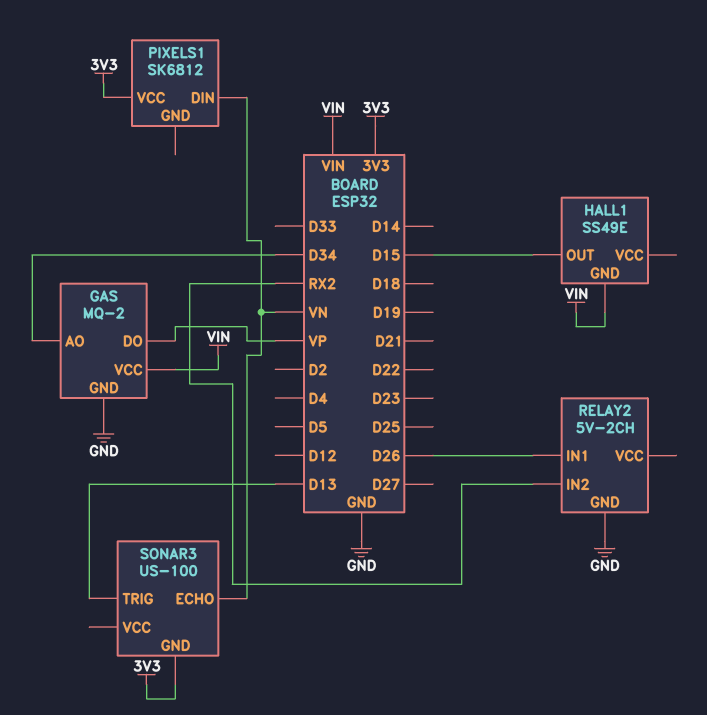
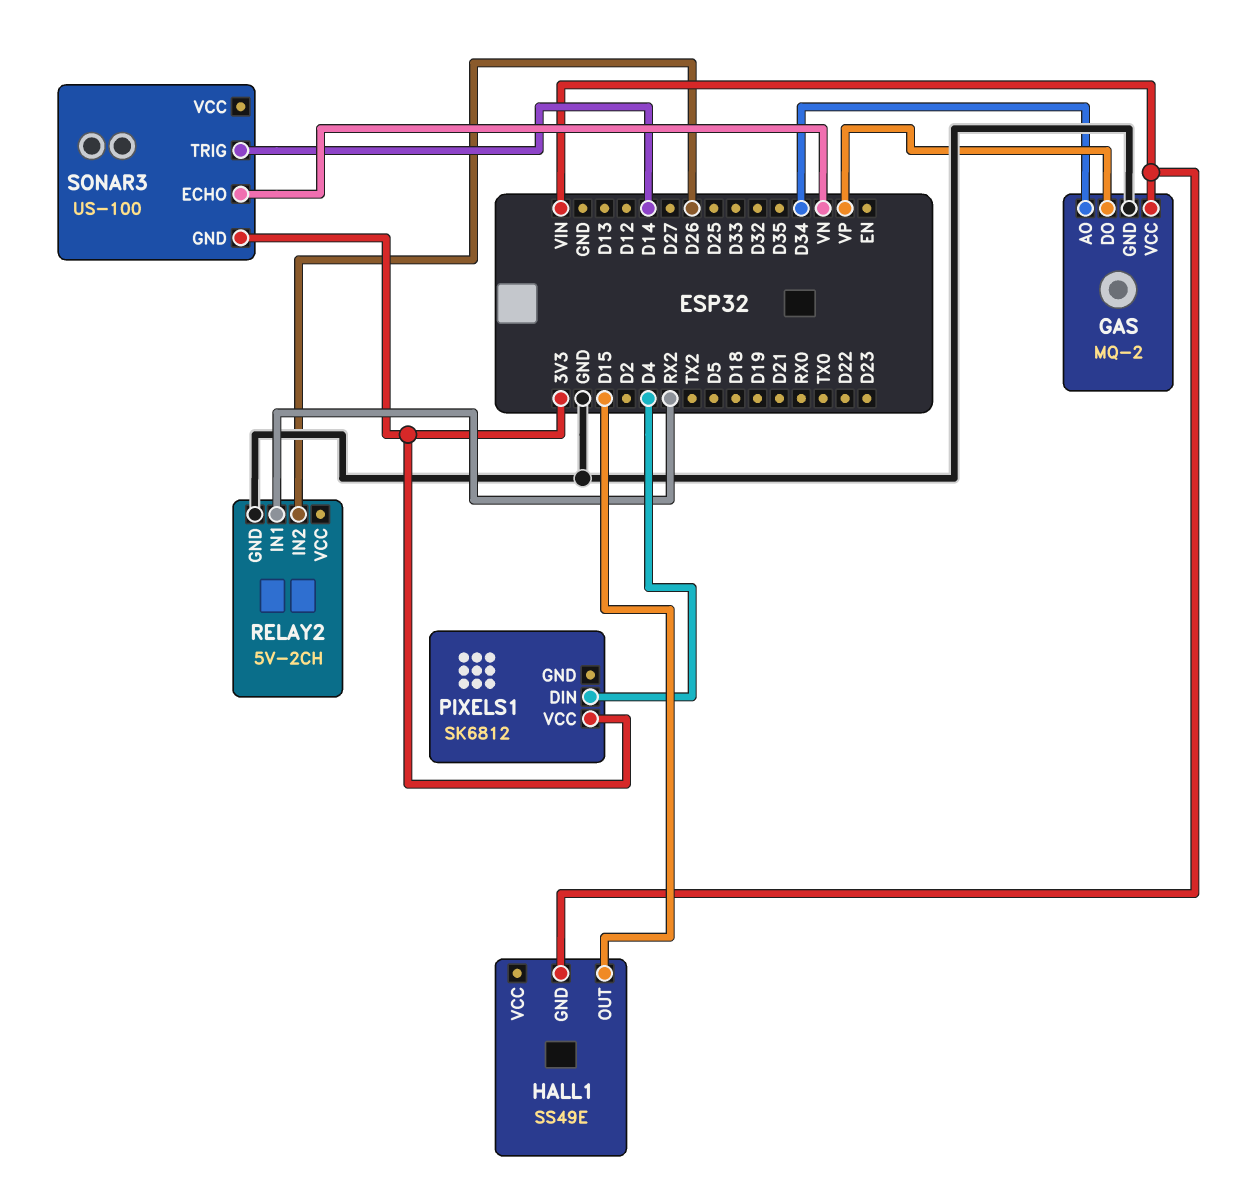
PIXELS1 pin DIN: VN -> D4
RELAY2 pin IN1: D26 -> RX2
RELAY2 pin IN2: RX2 -> D26
SONAR3 pin TRIG: D13 -> D14

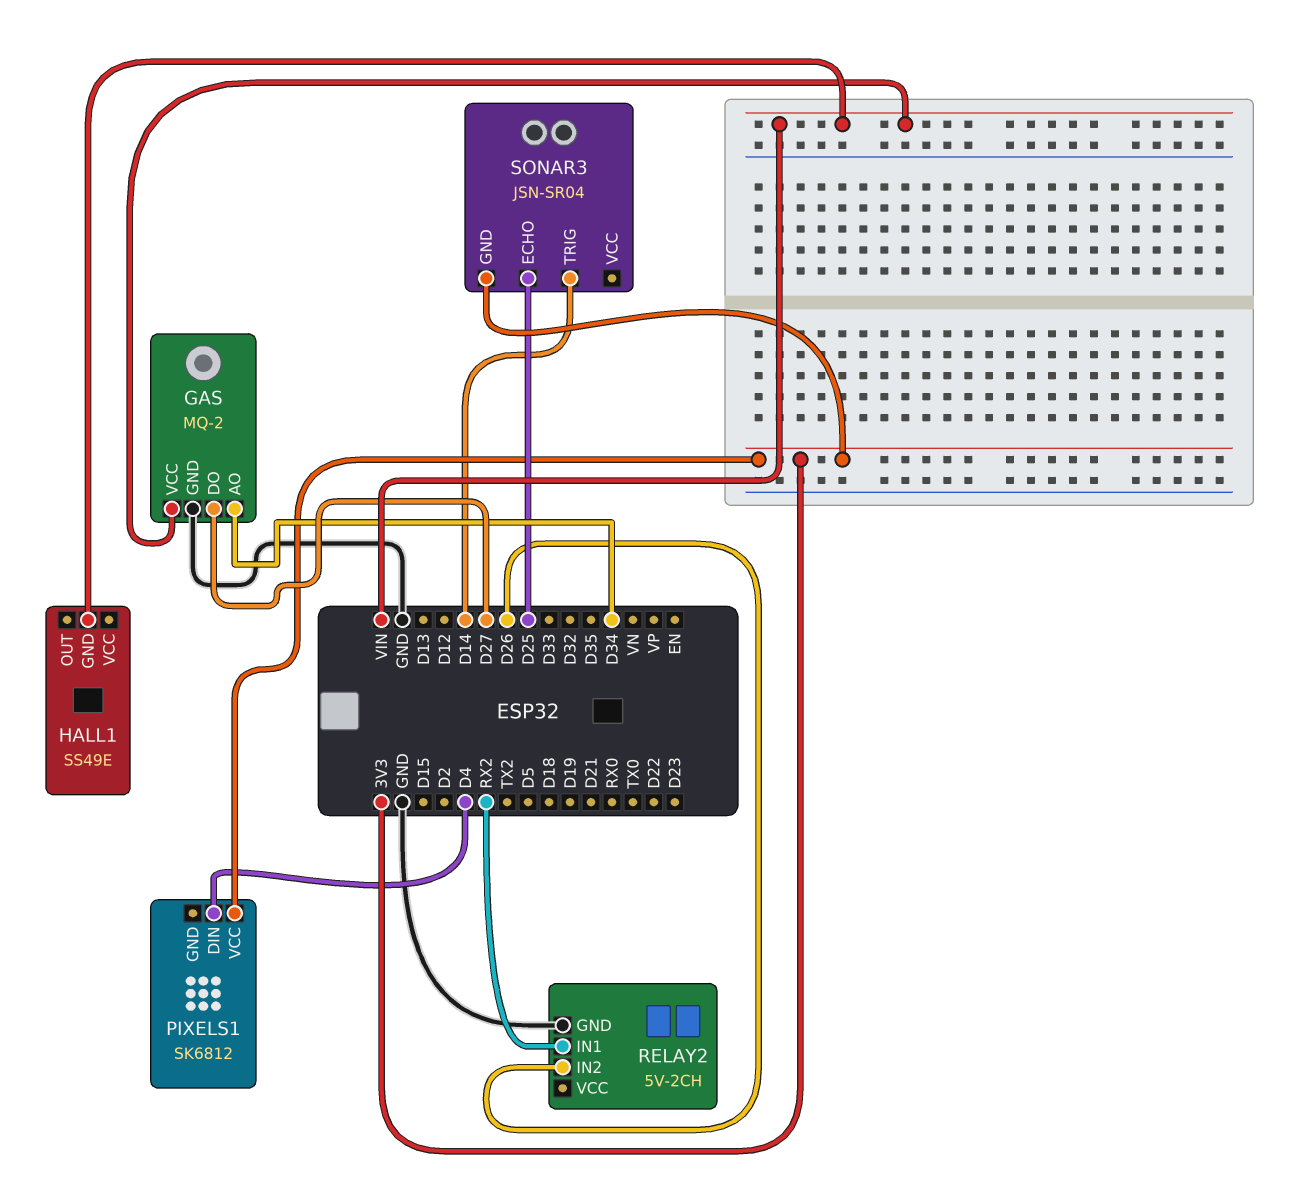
GAS pin DO: VP -> D27
HALL1 pin OUT: D15 -> none
SONAR3: US-100 -> JSN-SR04
SONAR3 pin ECHO: VN -> D25

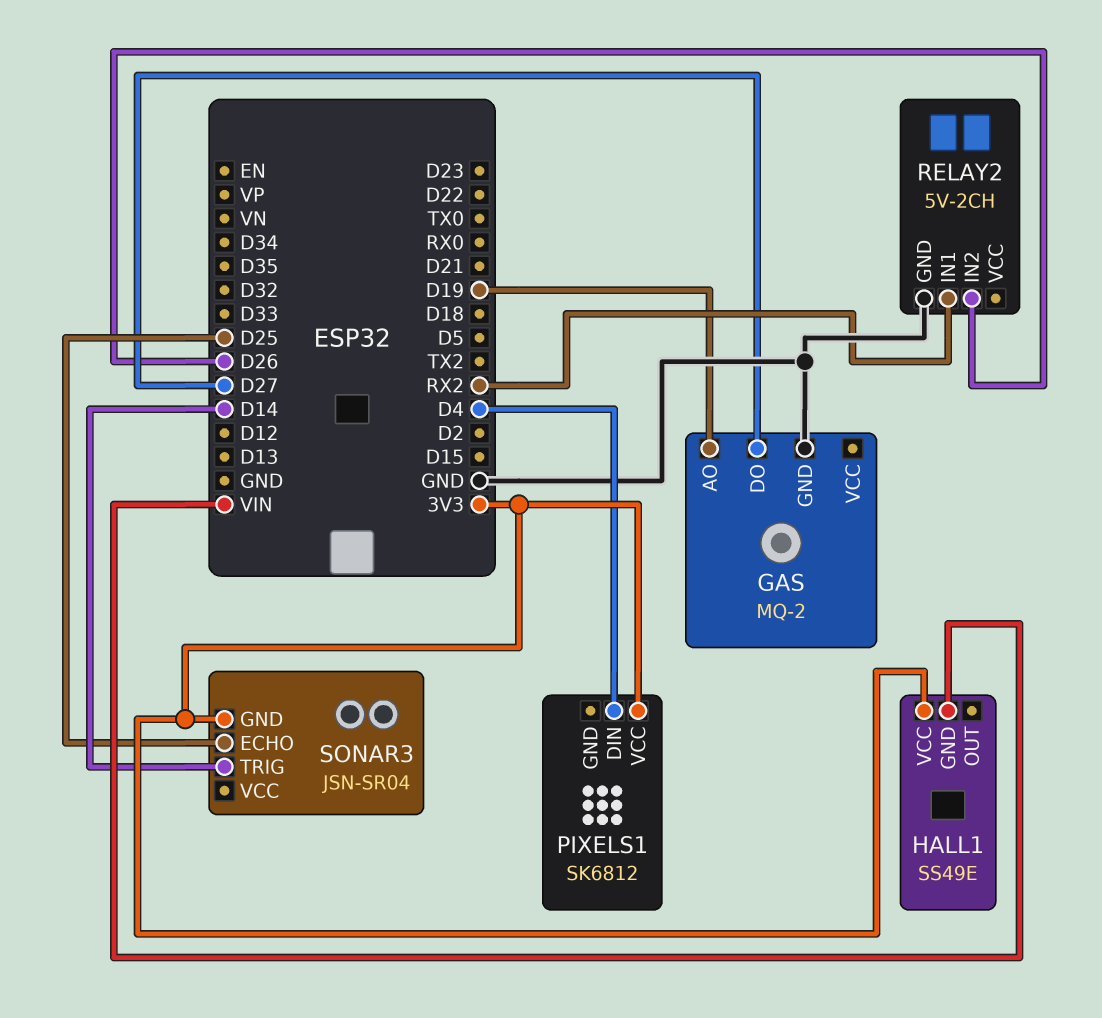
GAS pin AO: D34 -> D19
GAS pin VCC: VIN -> none
HALL1 pin VCC: none -> 3V3

